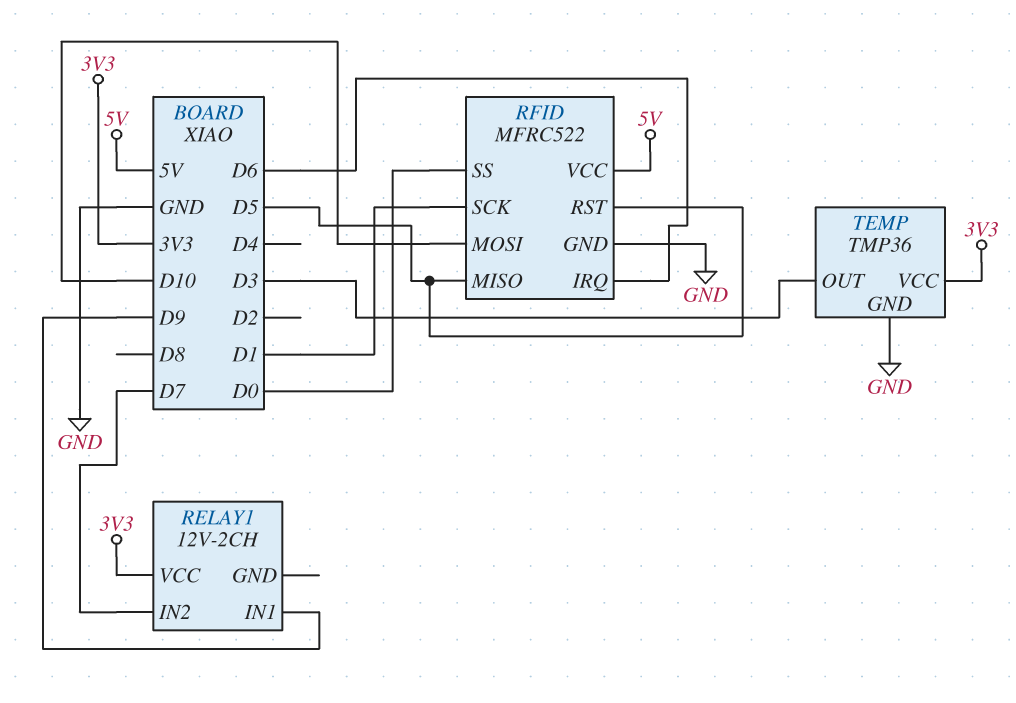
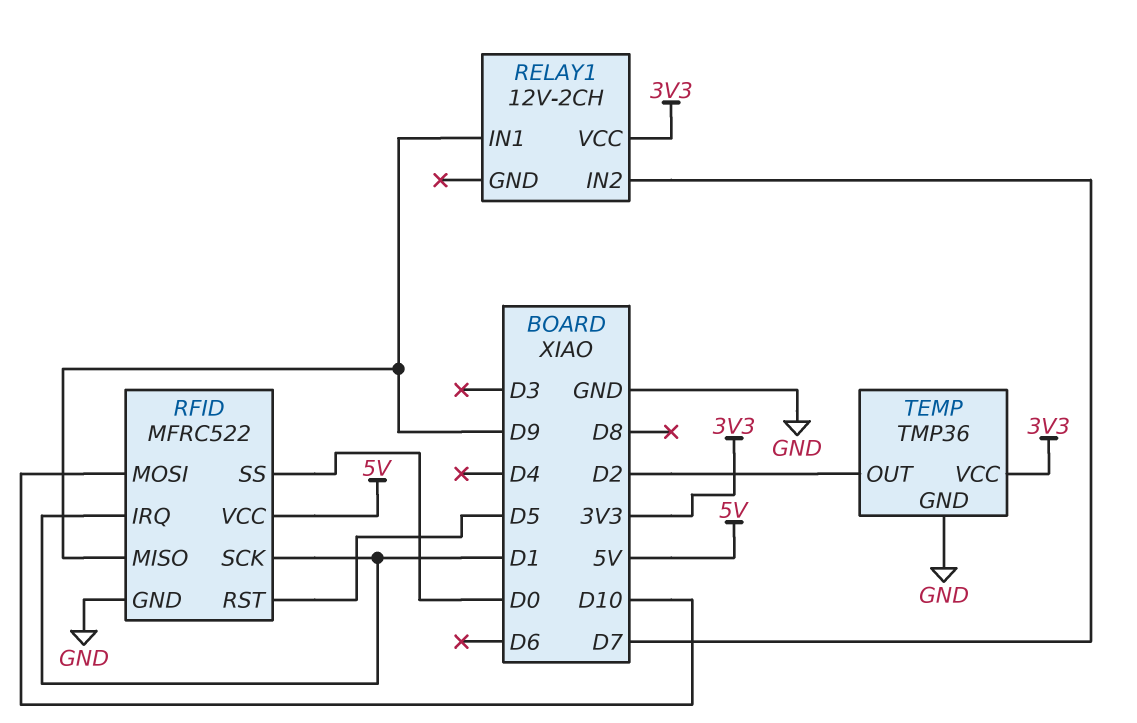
RFID pin IRQ: D6 -> D1
RFID pin MISO: D5 -> D9
TEMP pin OUT: D3 -> D2

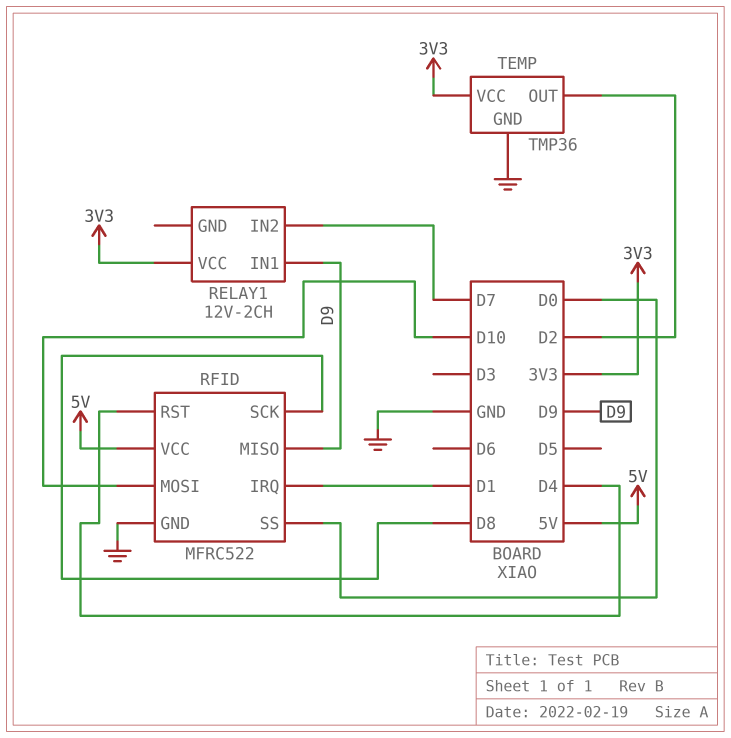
RFID pin RST: D5 -> D4
RFID pin SCK: D1 -> D8

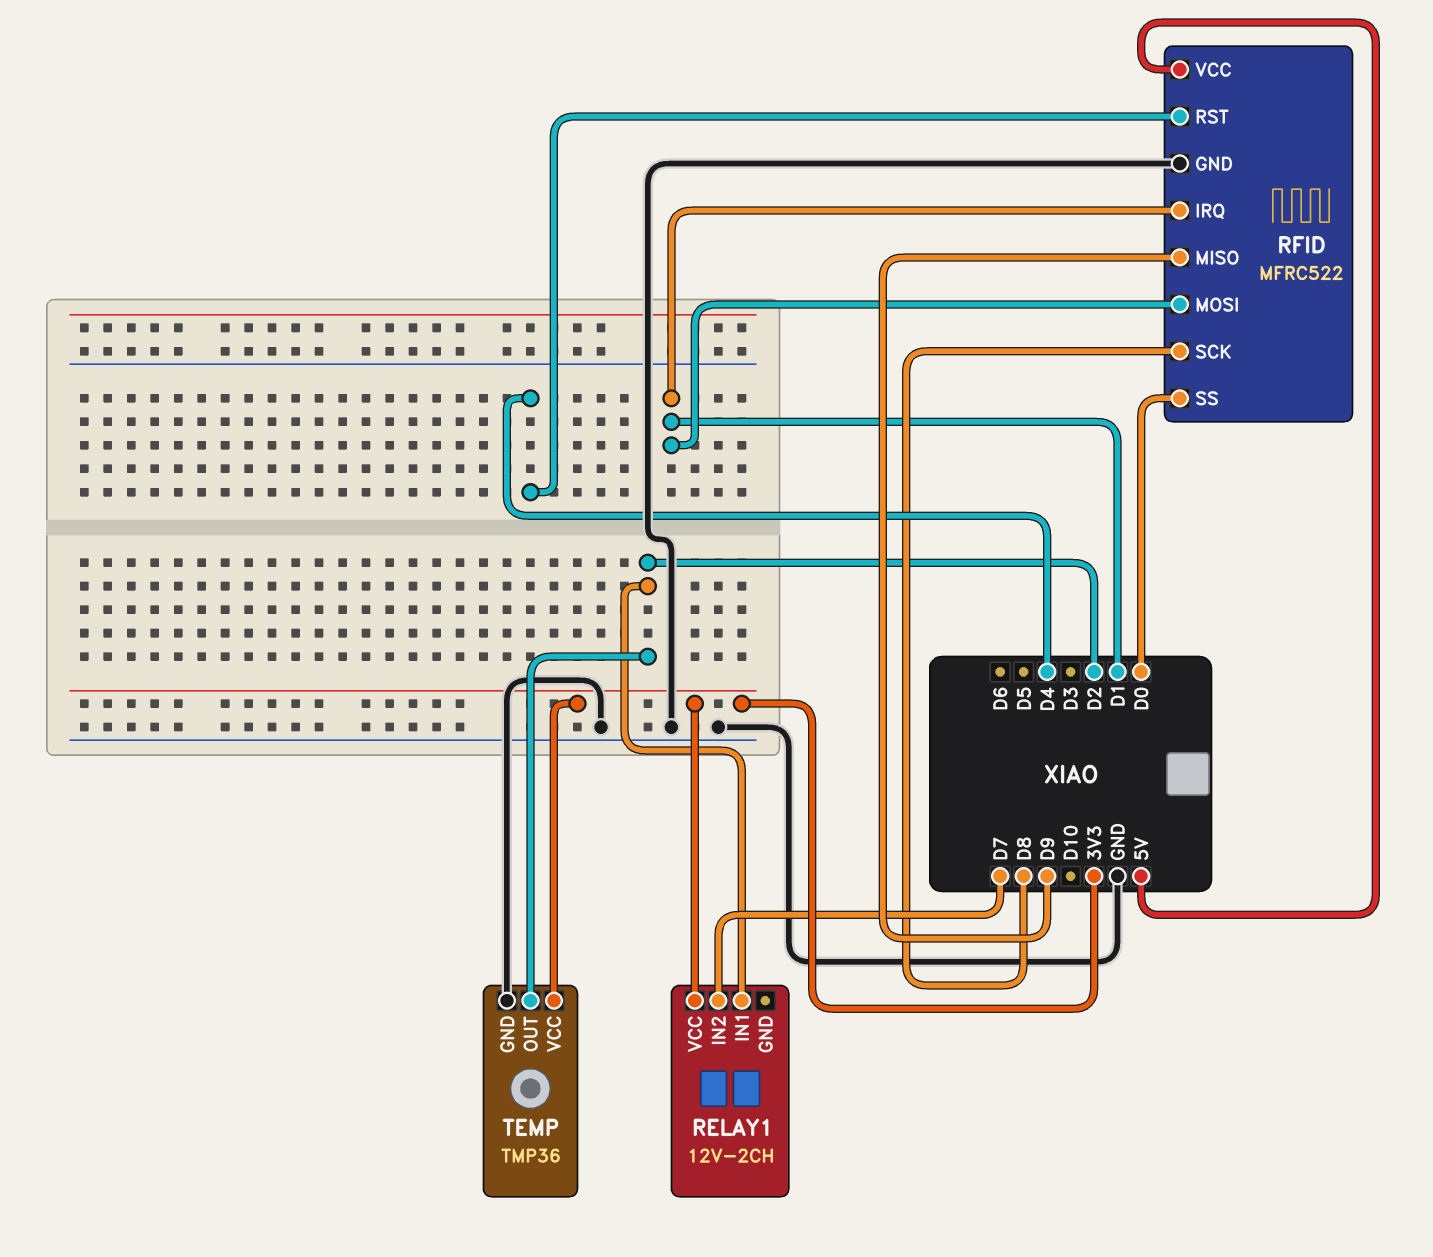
RELAY1 pin IN1: D9 -> D2
RFID pin MOSI: D10 -> D1

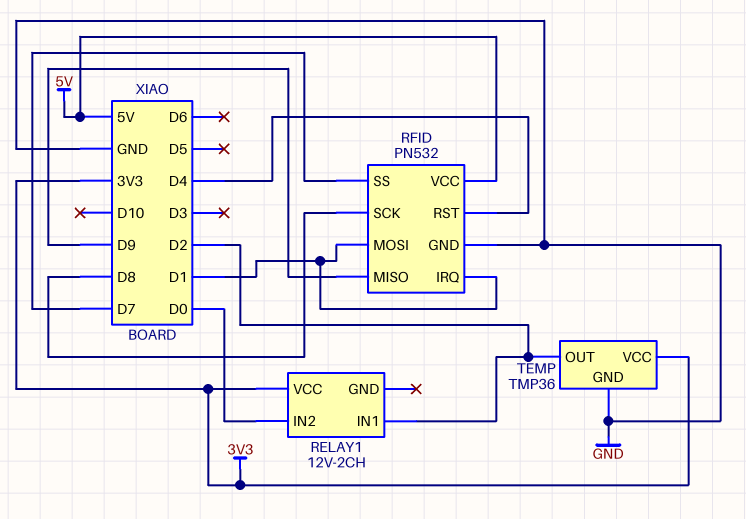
RELAY1 pin IN2: D7 -> D0
RFID: MFRC522 -> PN532
RFID pin SS: D0 -> D7

